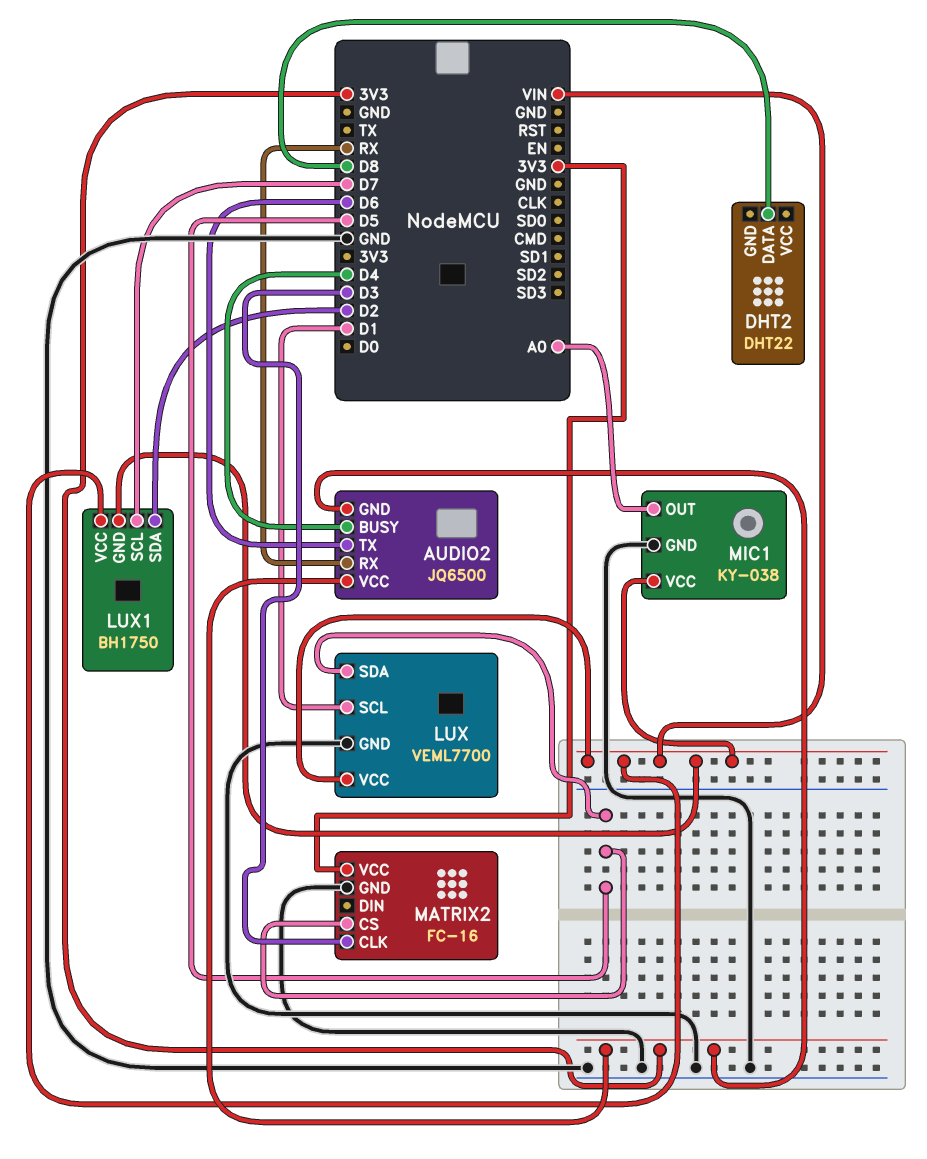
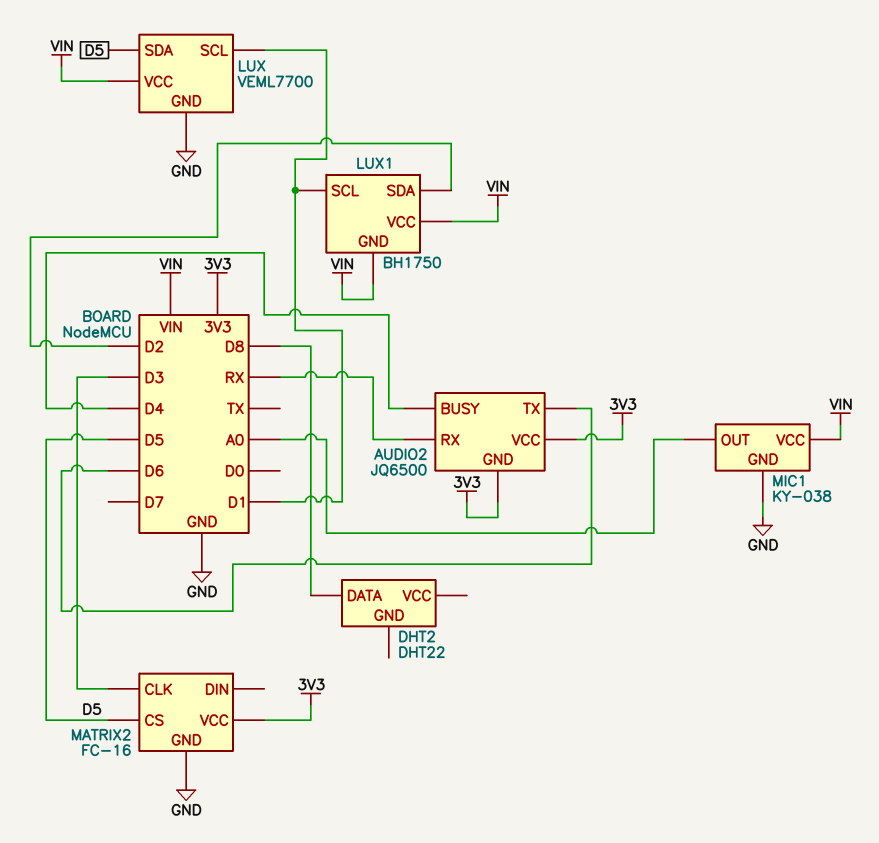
LUX1 pin SCL: D7 -> D1

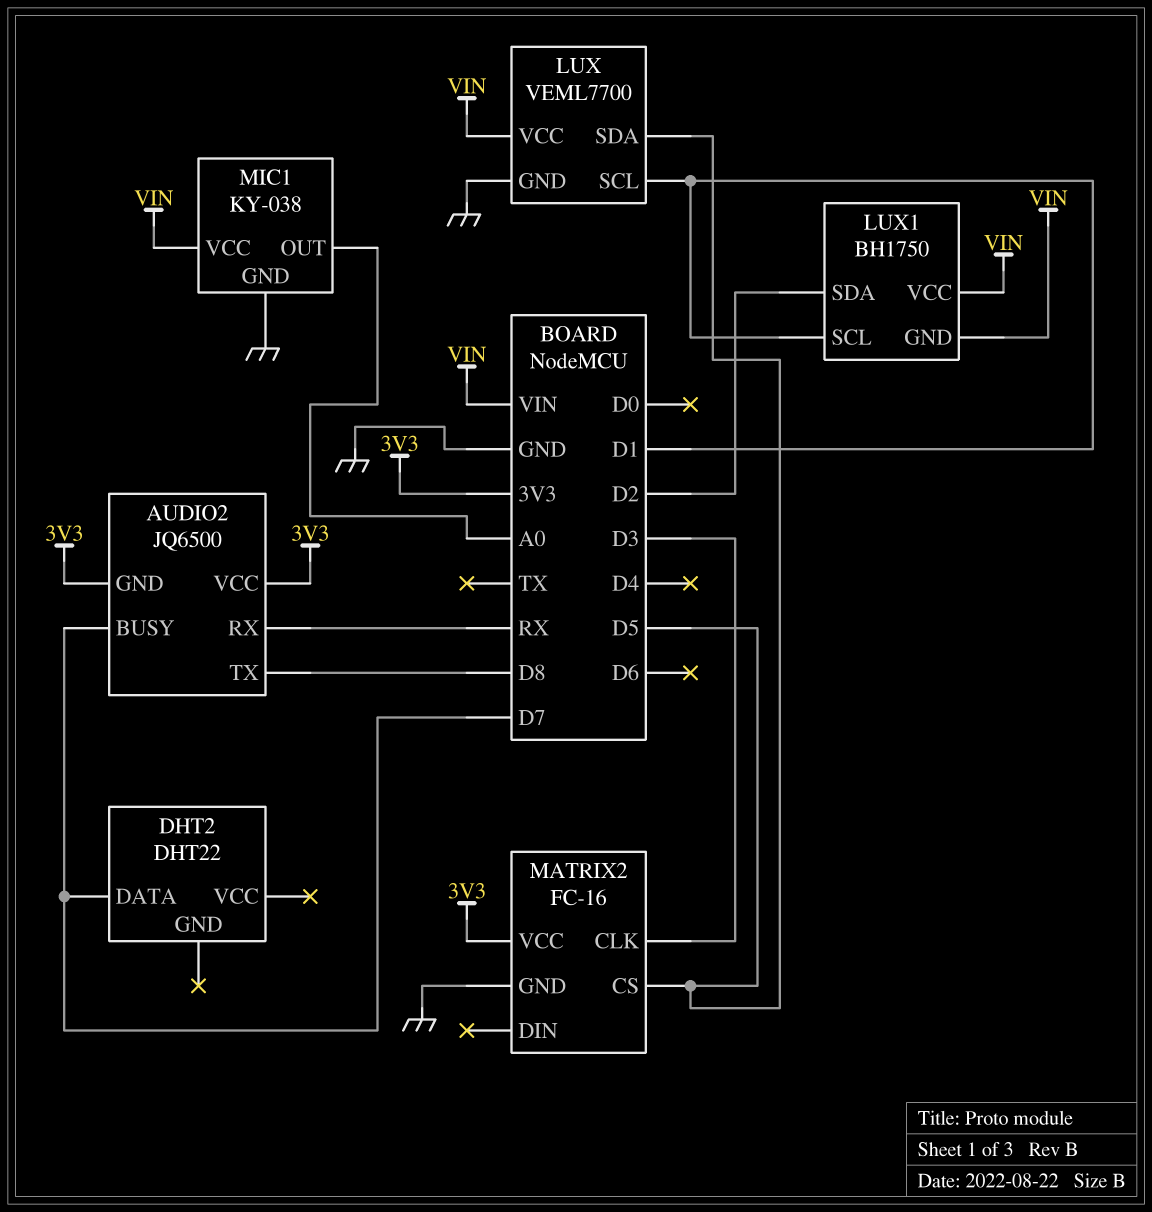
AUDIO2 pin BUSY: D4 -> D7
AUDIO2 pin TX: D6 -> D8
DHT2 pin DATA: D8 -> D7

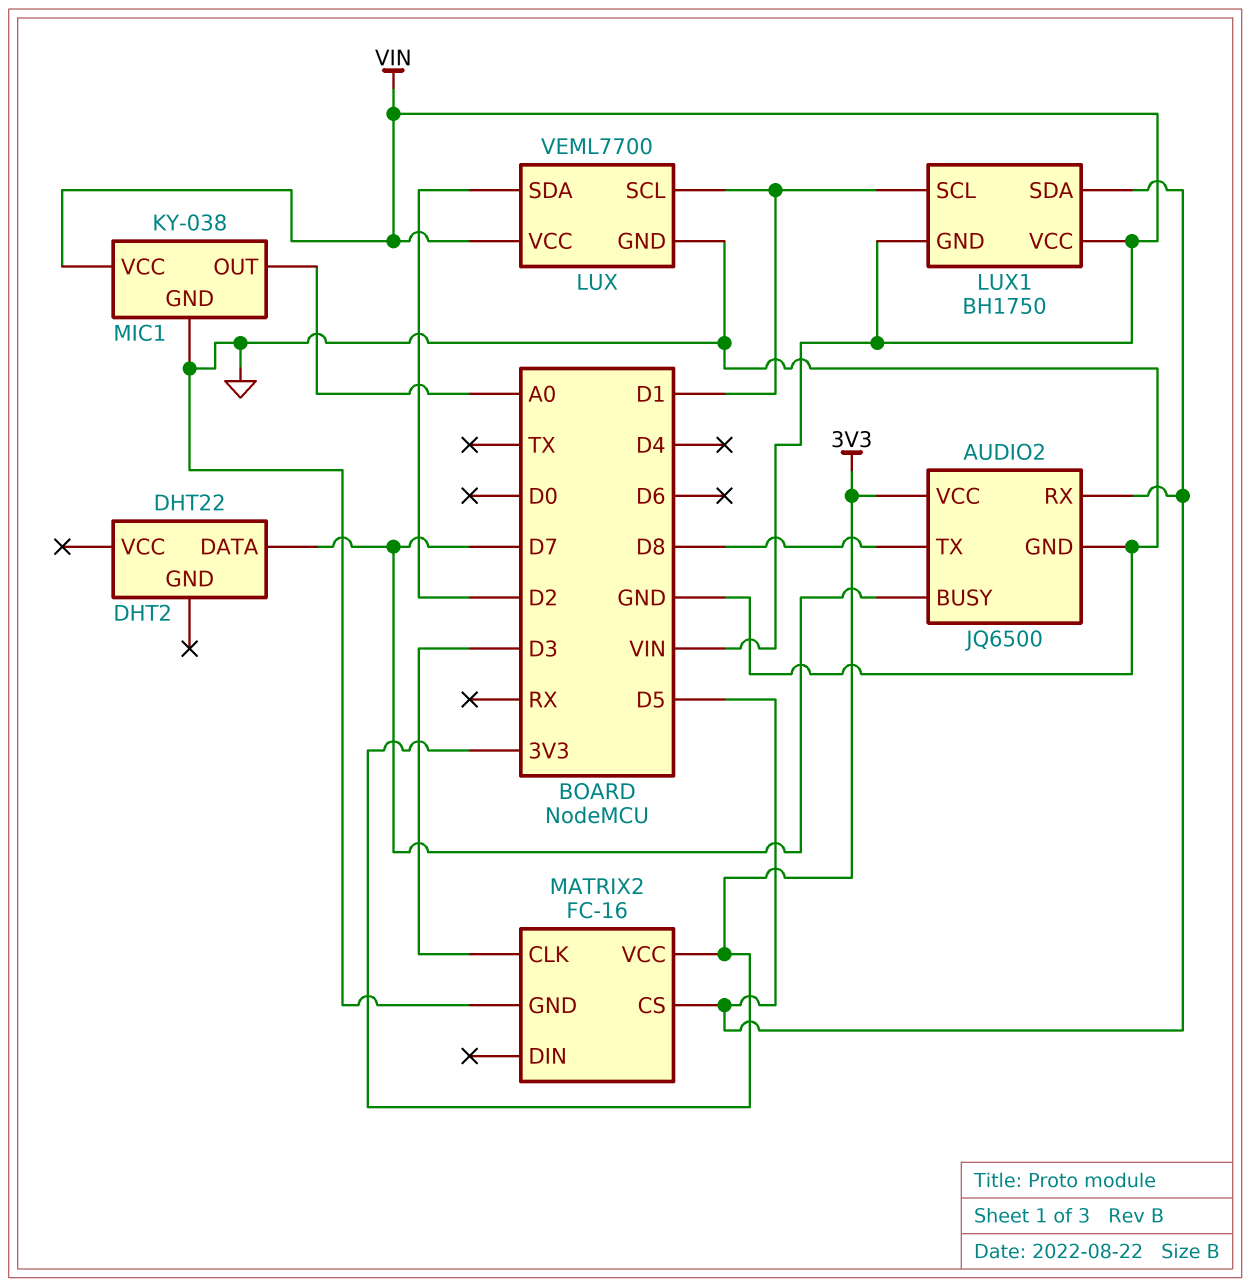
AUDIO2 pin GND: 3V3 -> GND
AUDIO2 pin RX: RX -> D5
LUX pin SDA: D5 -> D2
LUX1 pin SDA: D2 -> D5

